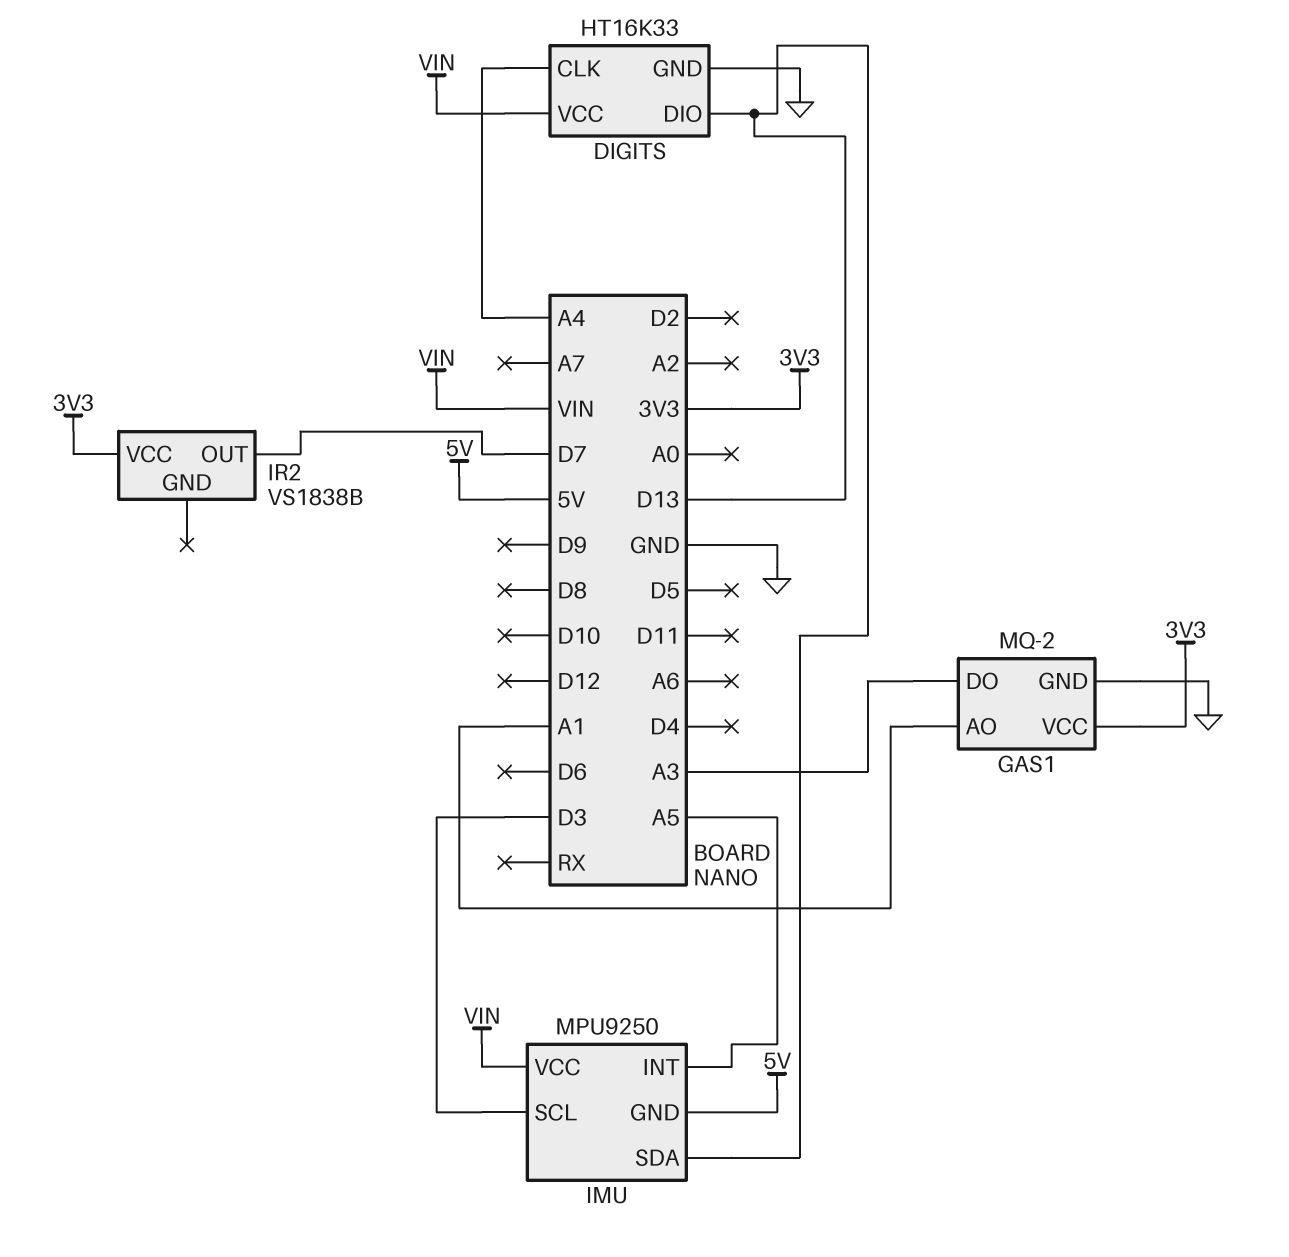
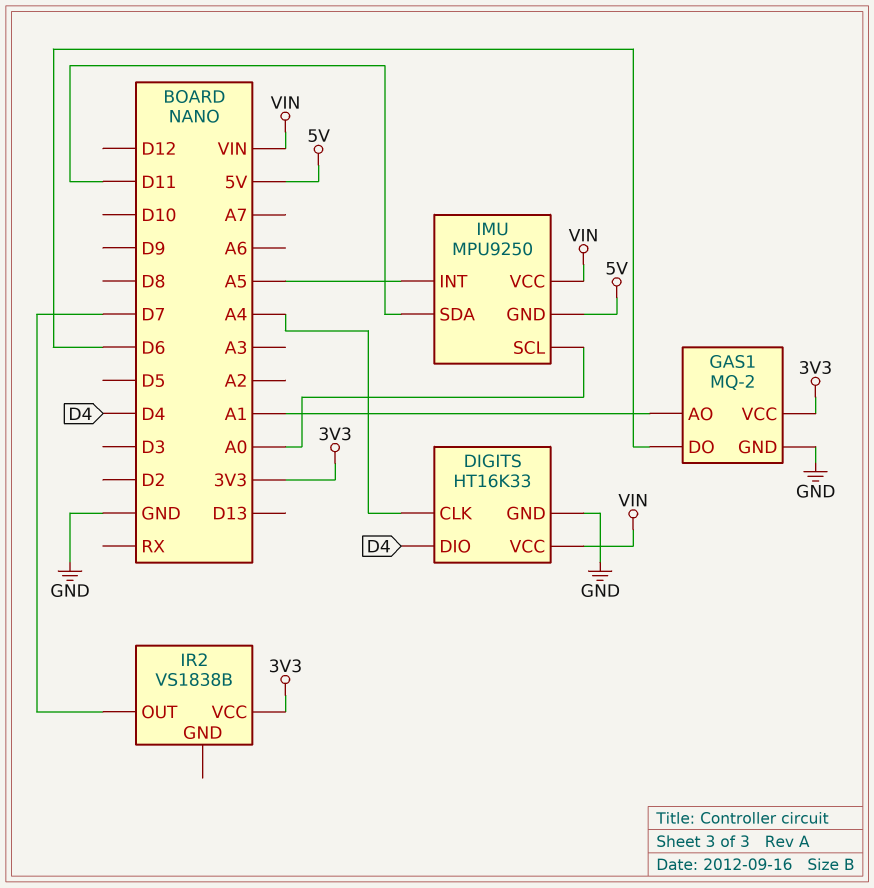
DIGITS pin DIO: D13 -> D4
GAS1 pin DO: A3 -> D6
IMU pin SCL: D3 -> A0
IMU pin SDA: D13 -> D11

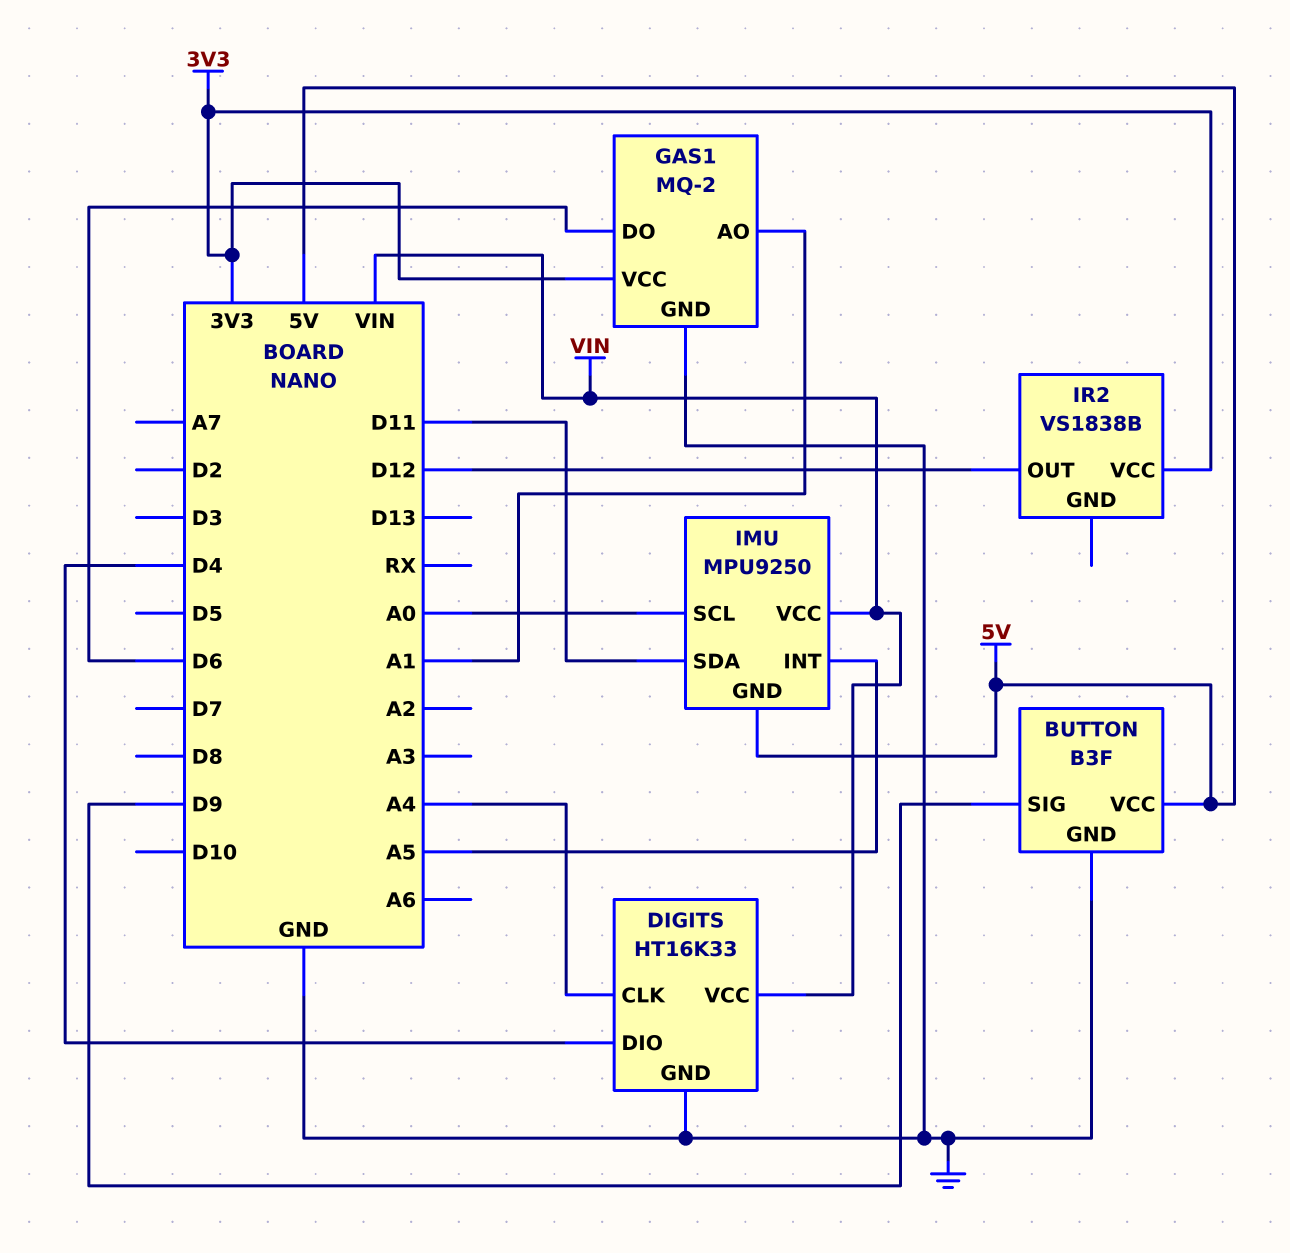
BUTTON: none -> B3F
BUTTON pin GND: none -> GND
BUTTON pin SIG: none -> D9
BUTTON pin VCC: none -> 5V
IR2 pin OUT: D7 -> D12

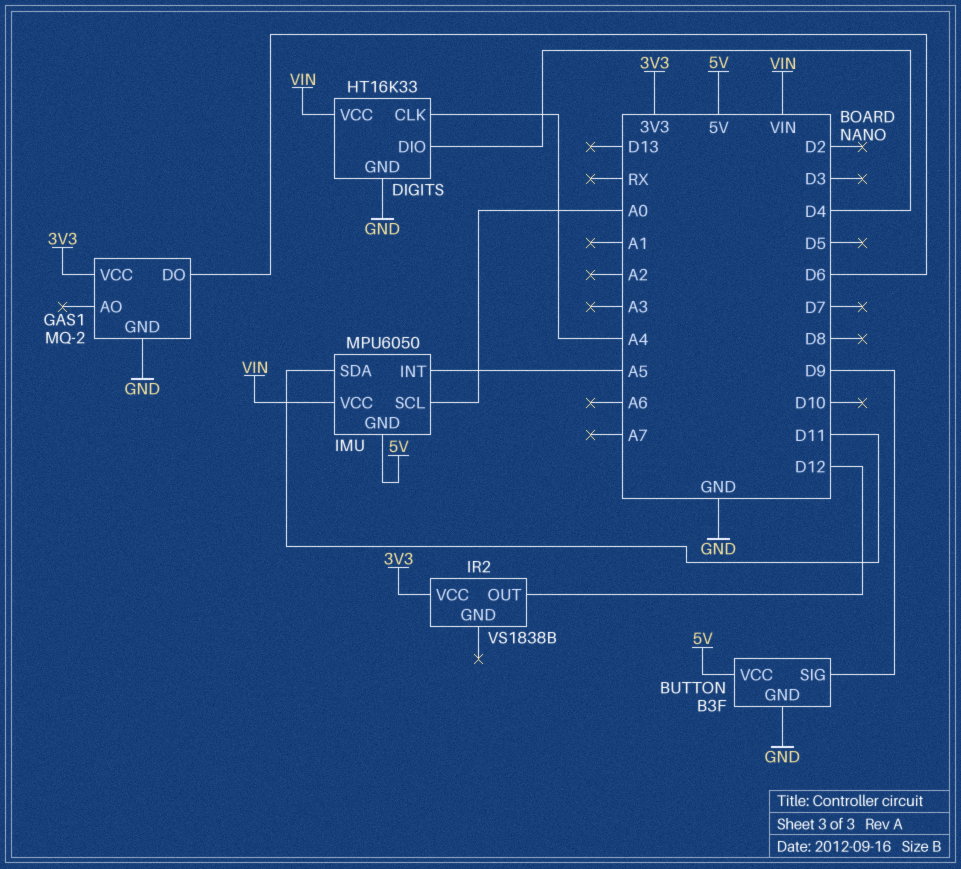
GAS1 pin AO: A1 -> none
IMU: MPU9250 -> MPU6050

